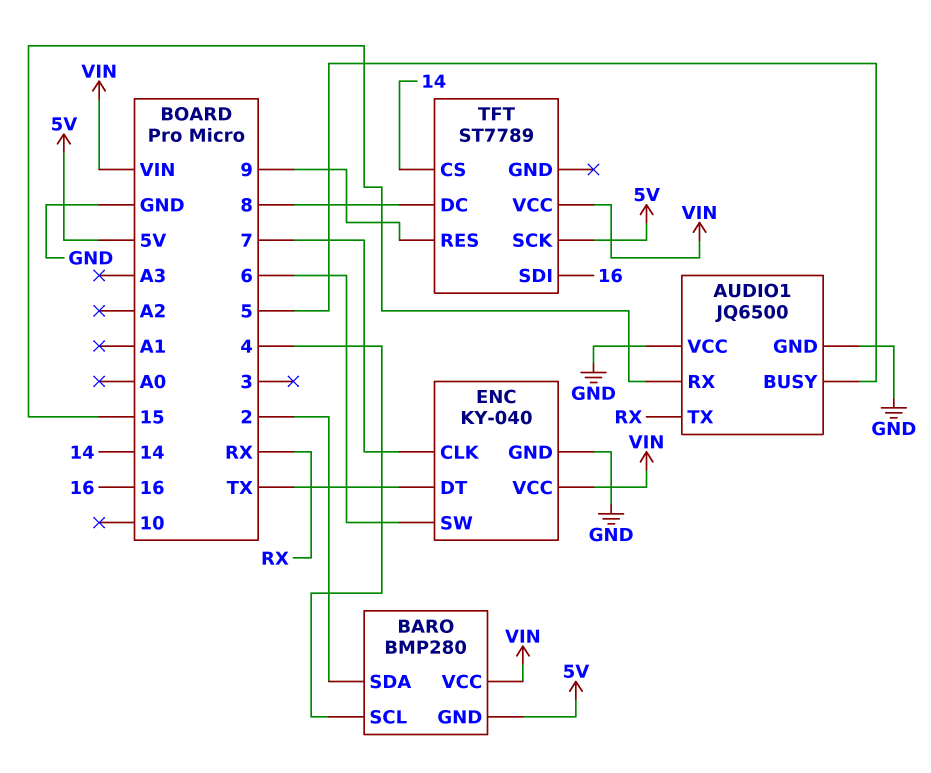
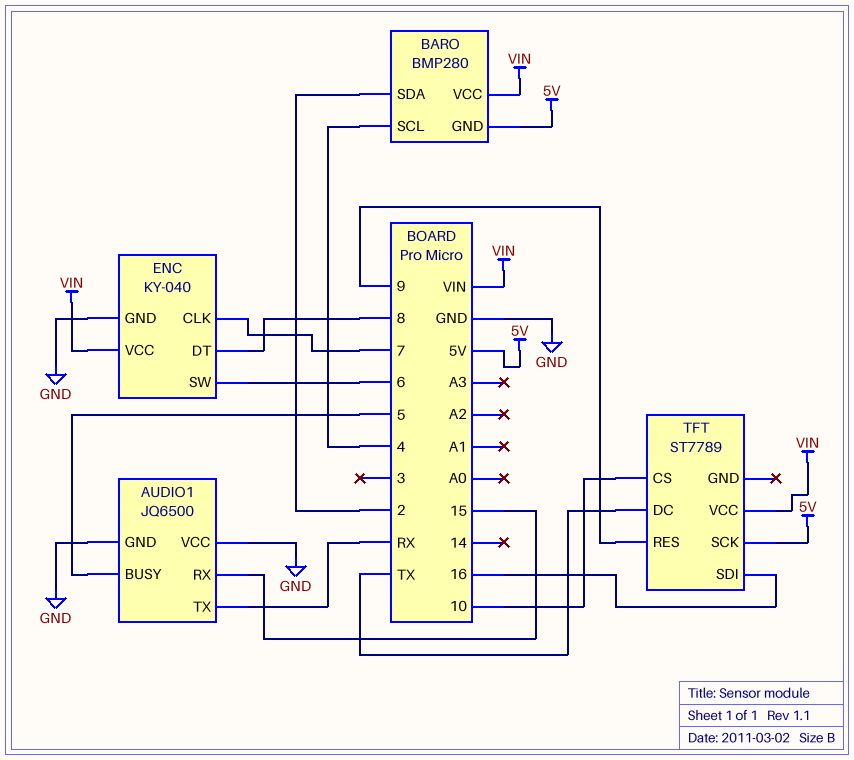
ENC pin DT: TX -> 8
TFT pin CS: 14 -> 10
TFT pin DC: 8 -> TX

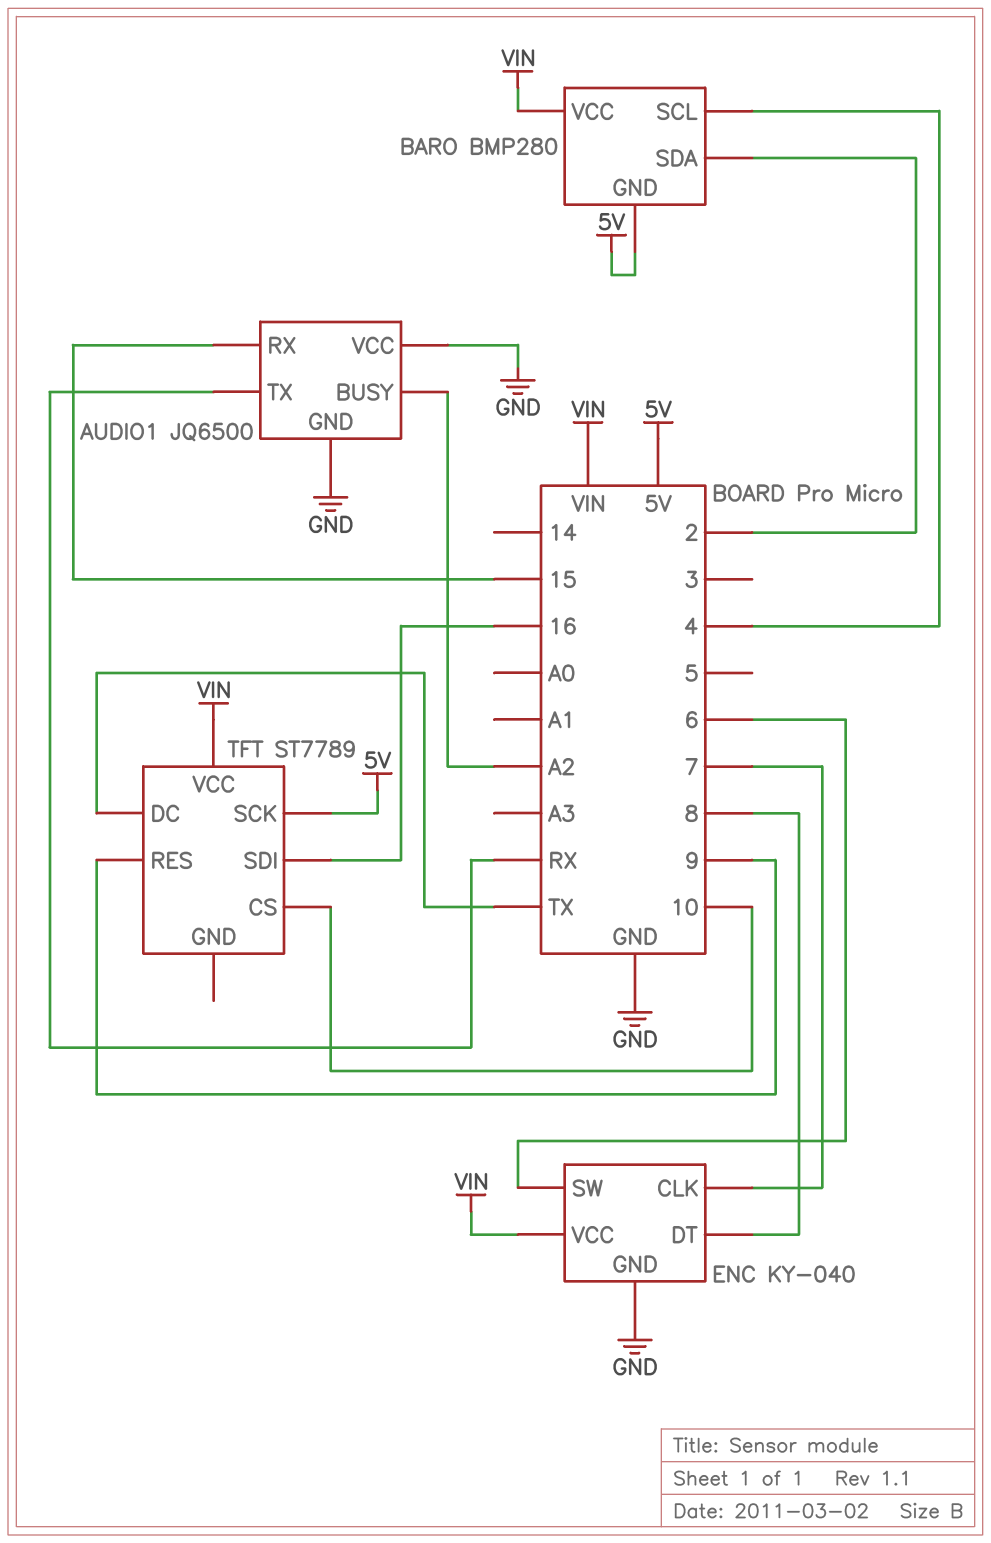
AUDIO1 pin BUSY: 5 -> A2

